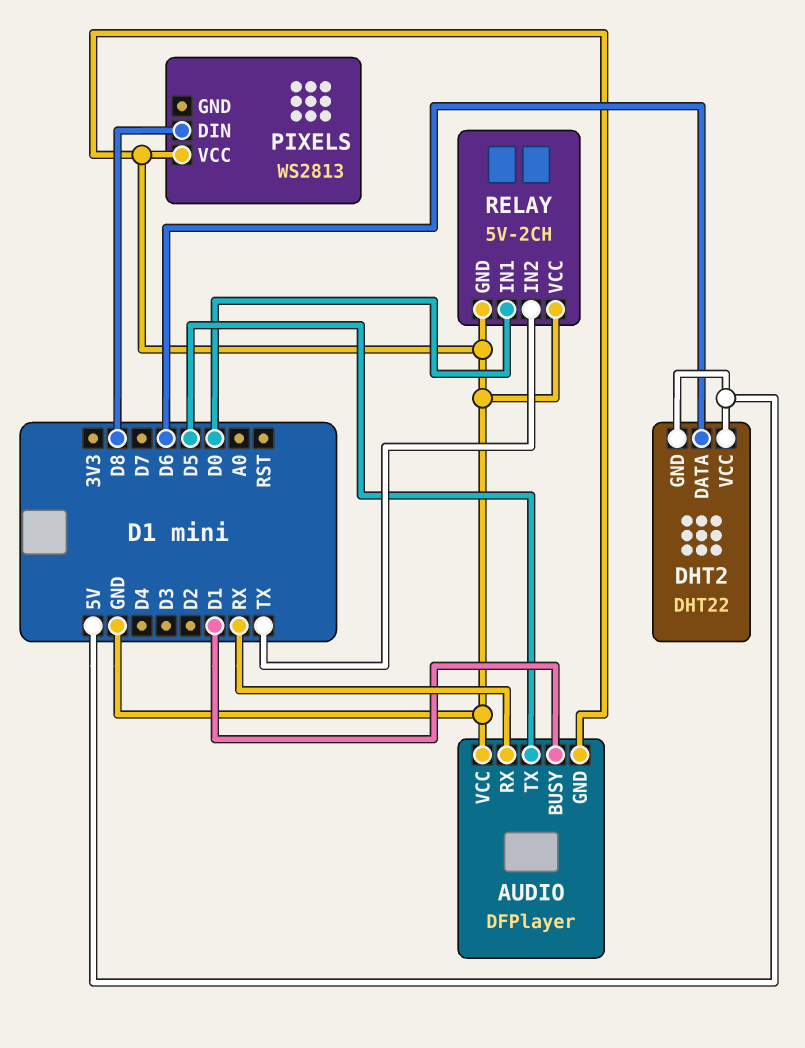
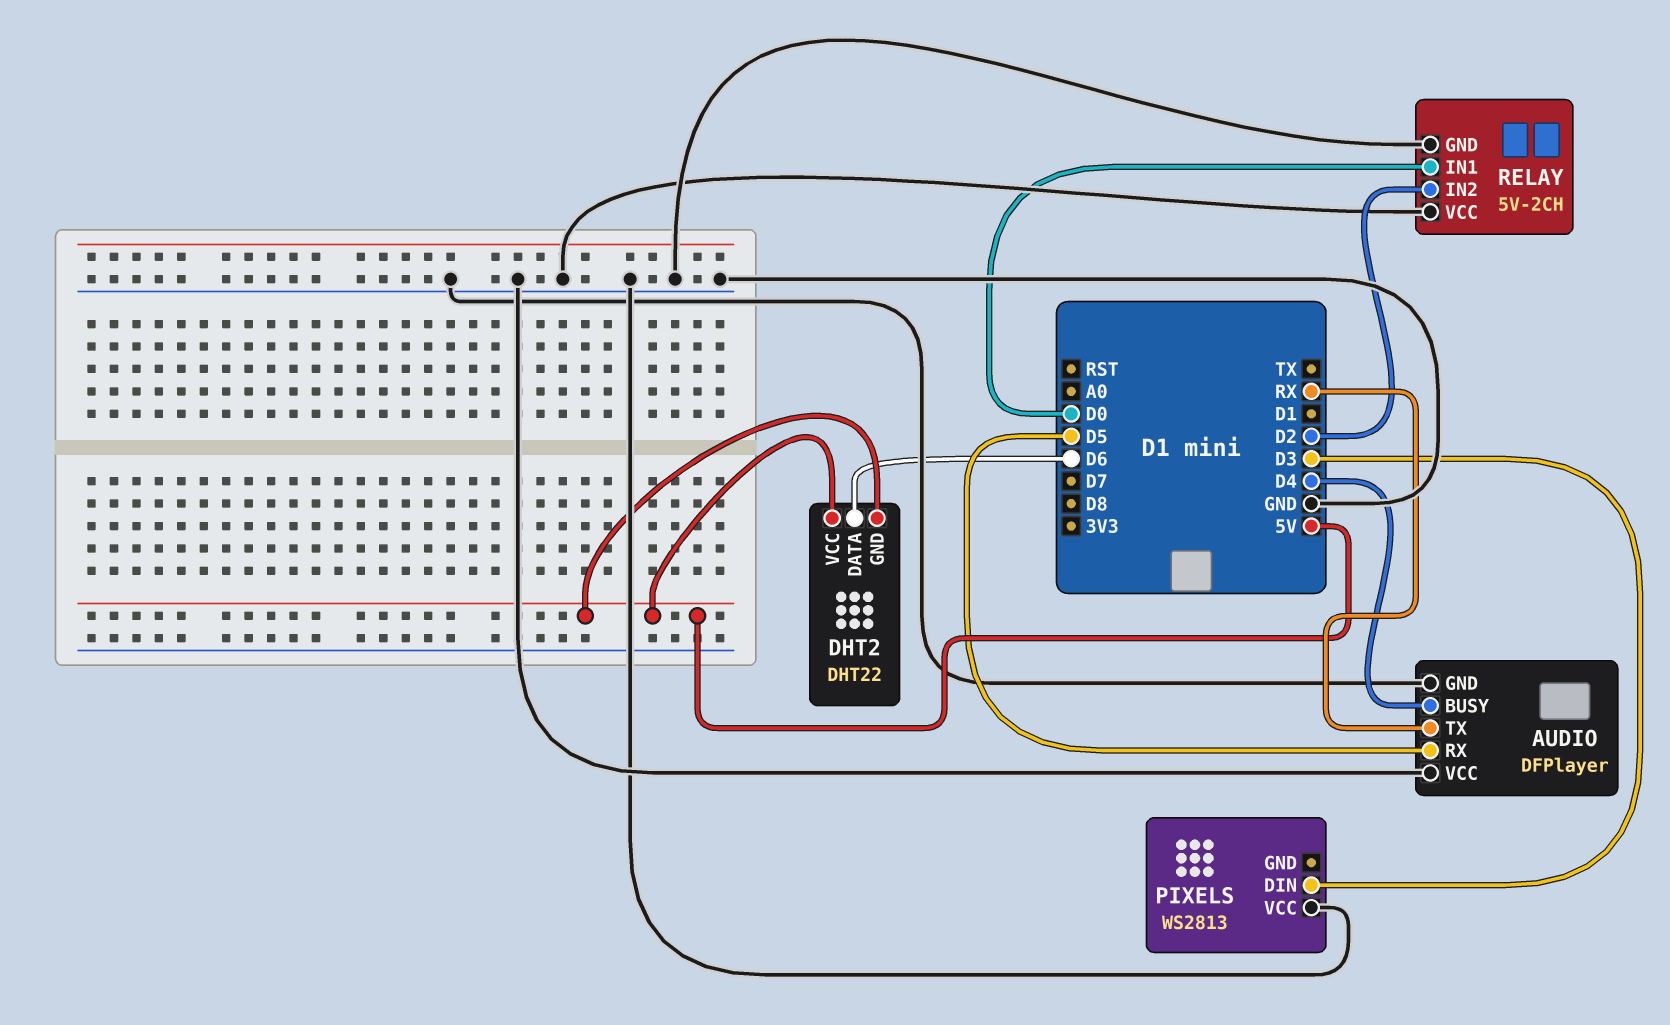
AUDIO pin BUSY: D1 -> D4
AUDIO pin RX: RX -> D5
AUDIO pin TX: D5 -> RX
PIXELS pin DIN: D8 -> D3
RELAY pin IN2: TX -> D2

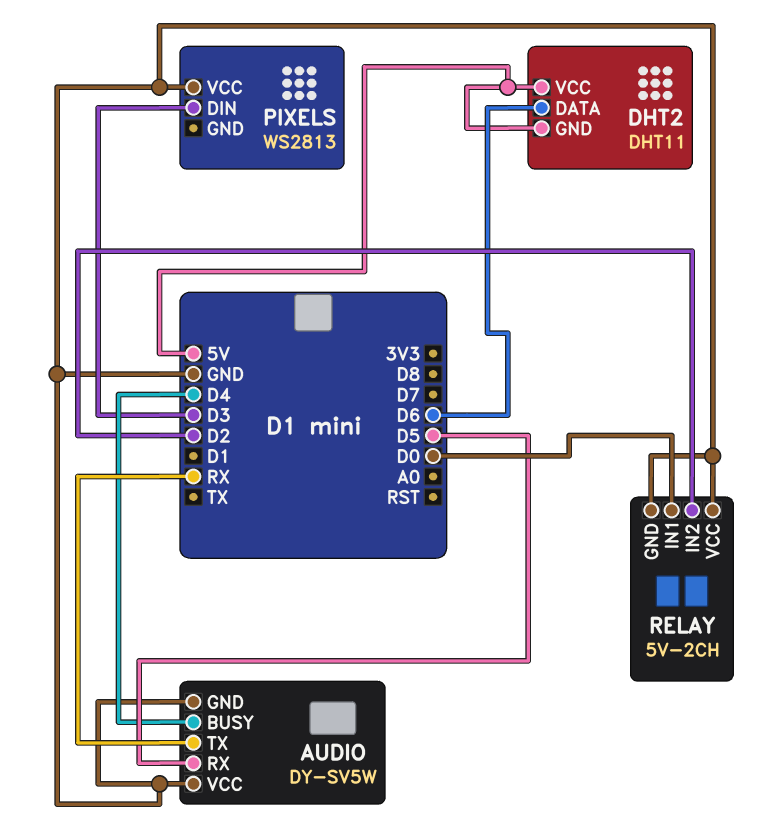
AUDIO: DFPlayer -> DY-SV5W
DHT2: DHT22 -> DHT11

